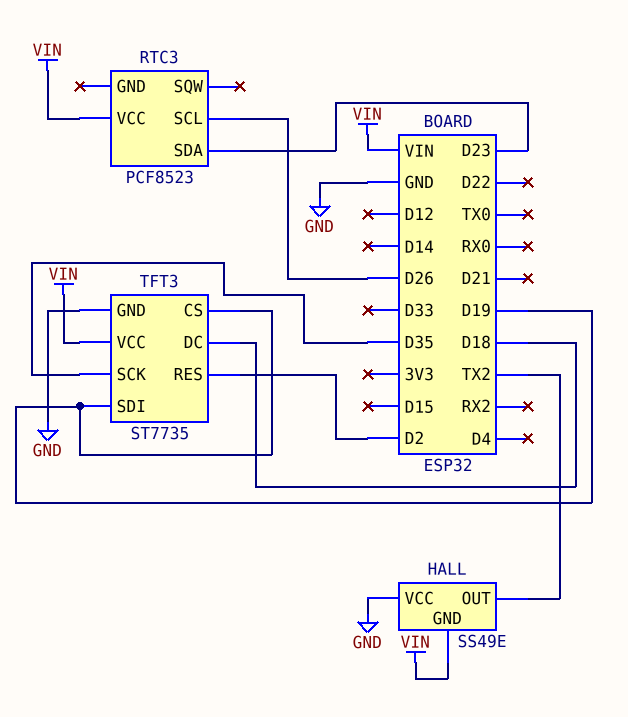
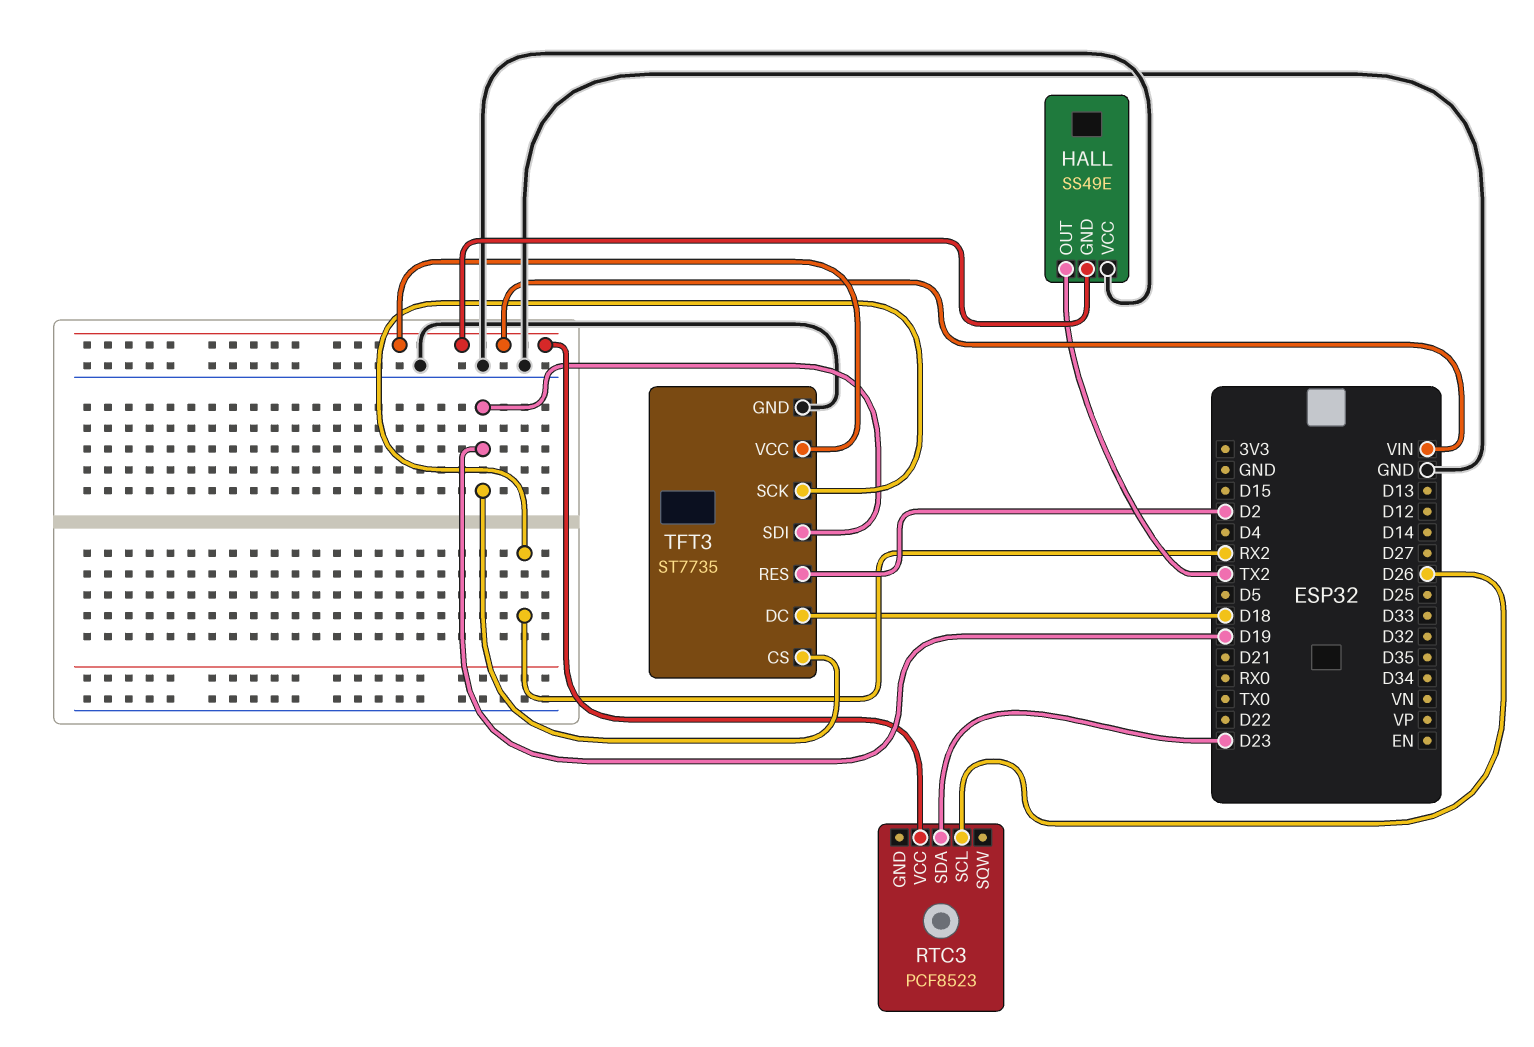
TFT3 pin SCK: D35 -> RX2

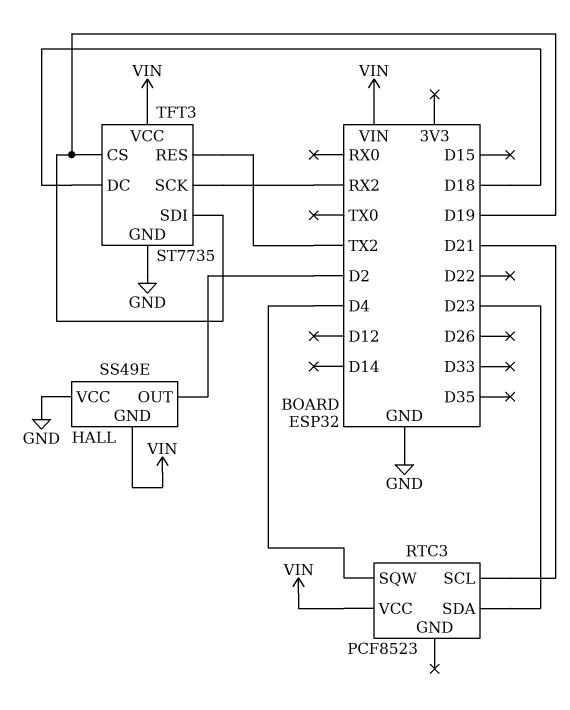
HALL pin OUT: TX2 -> D2
RTC3 pin SCL: D26 -> D21
RTC3 pin SQW: none -> D4
TFT3 pin RES: D2 -> TX2

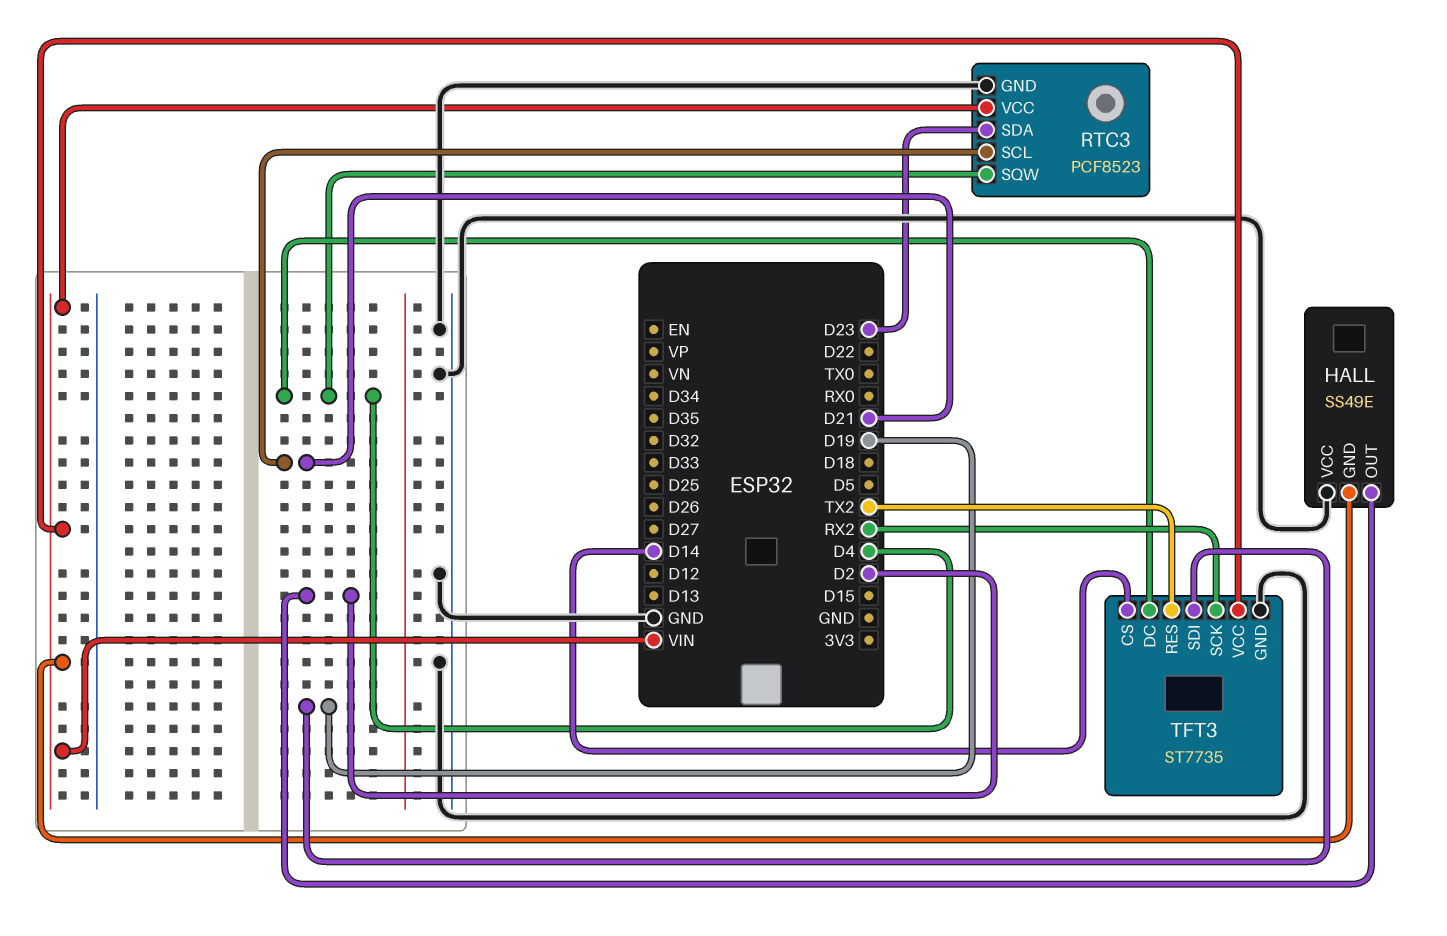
RTC3 pin GND: none -> GND
TFT3 pin CS: D19 -> D14
TFT3 pin DC: D18 -> D4

